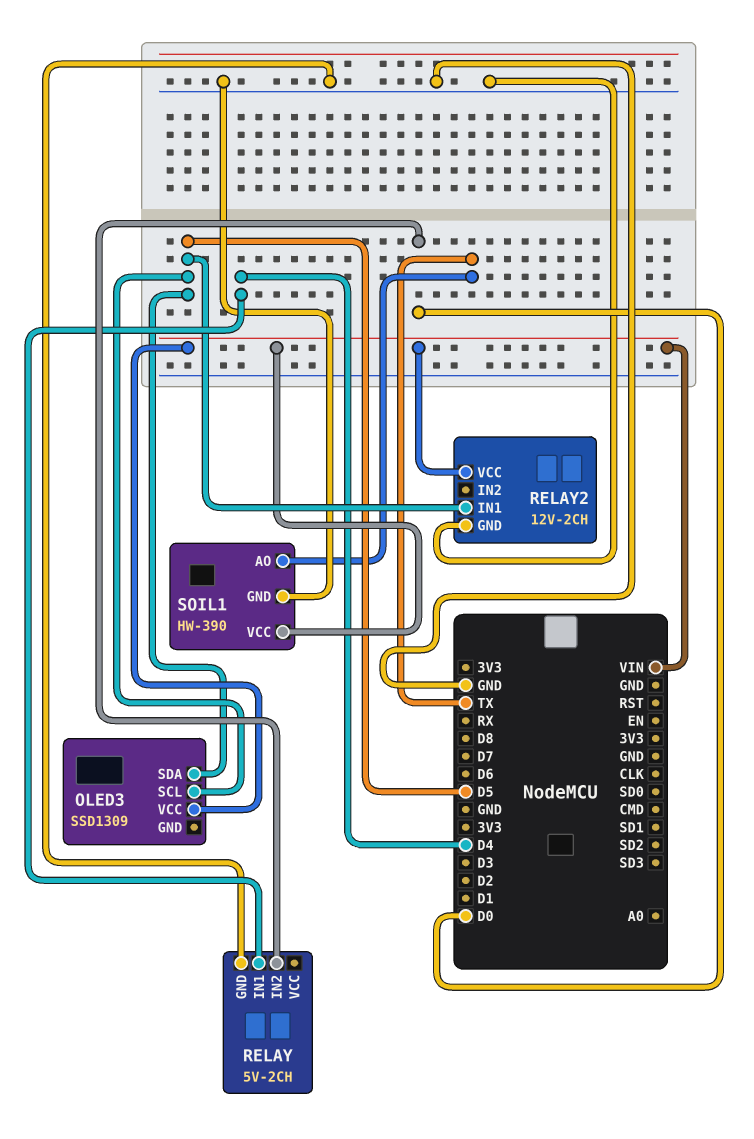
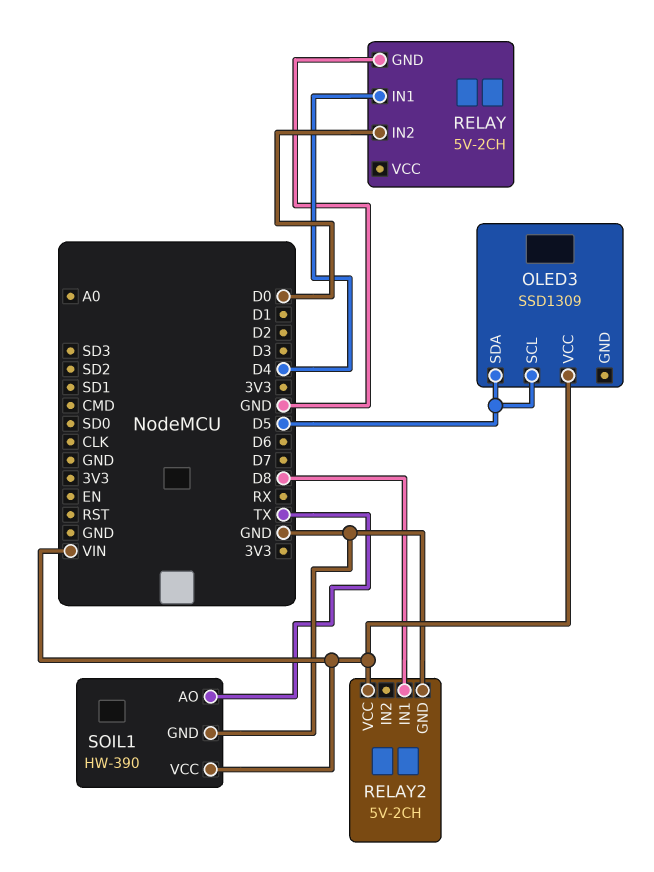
RELAY2: 12V-2CH -> 5V-2CH
RELAY2 pin IN1: D5 -> D8

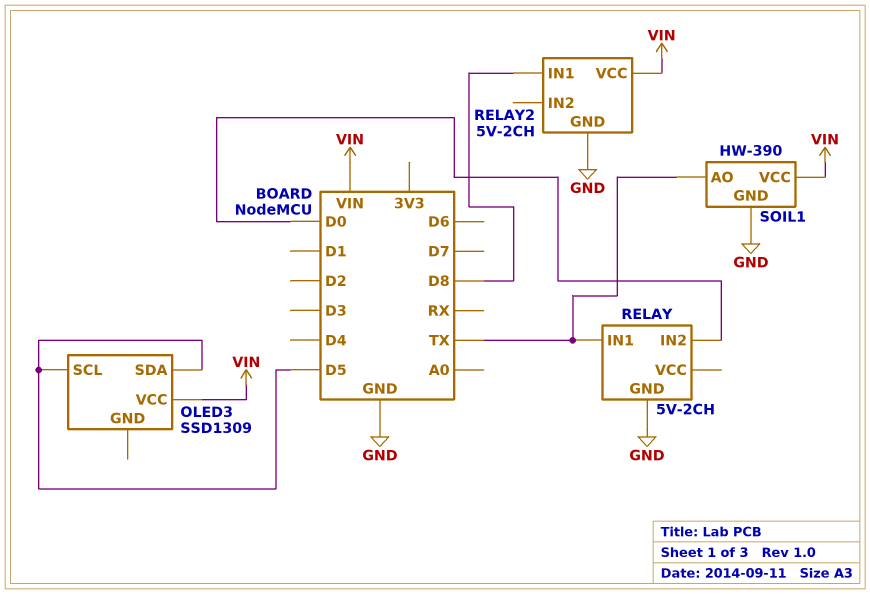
RELAY pin IN1: D4 -> TX

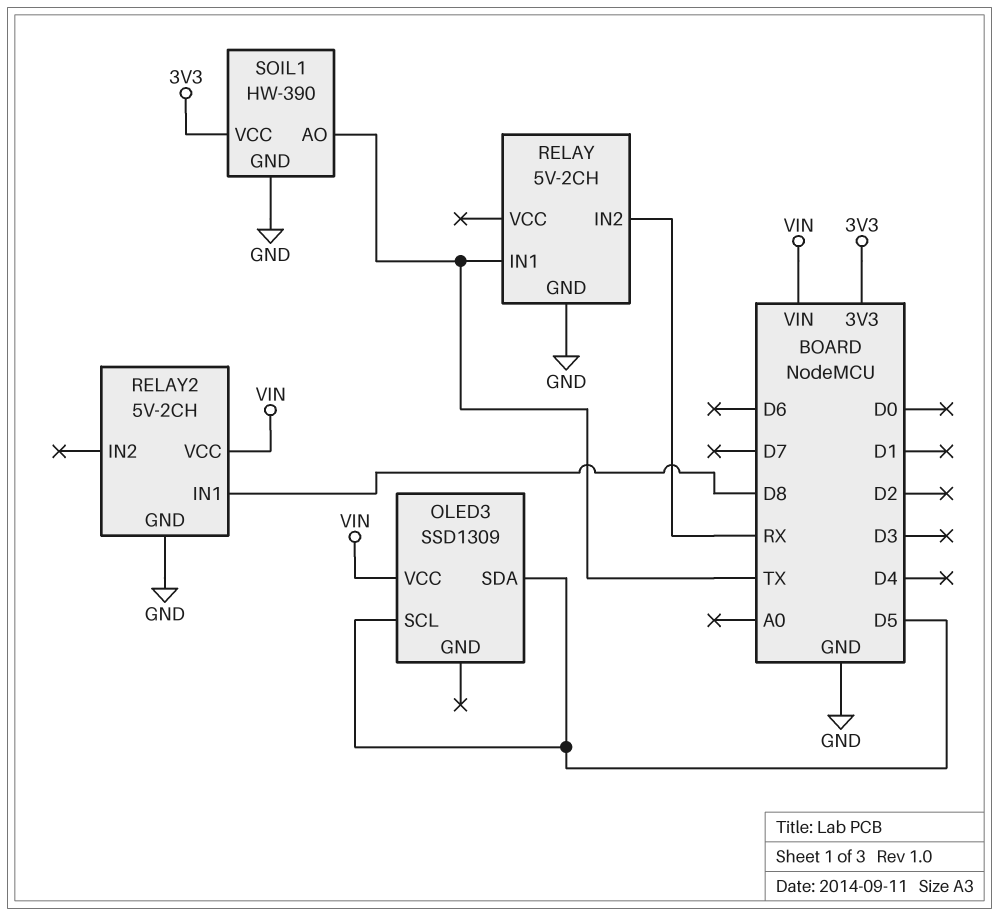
RELAY pin IN2: D0 -> RX
SOIL1 pin VCC: VIN -> 3V3

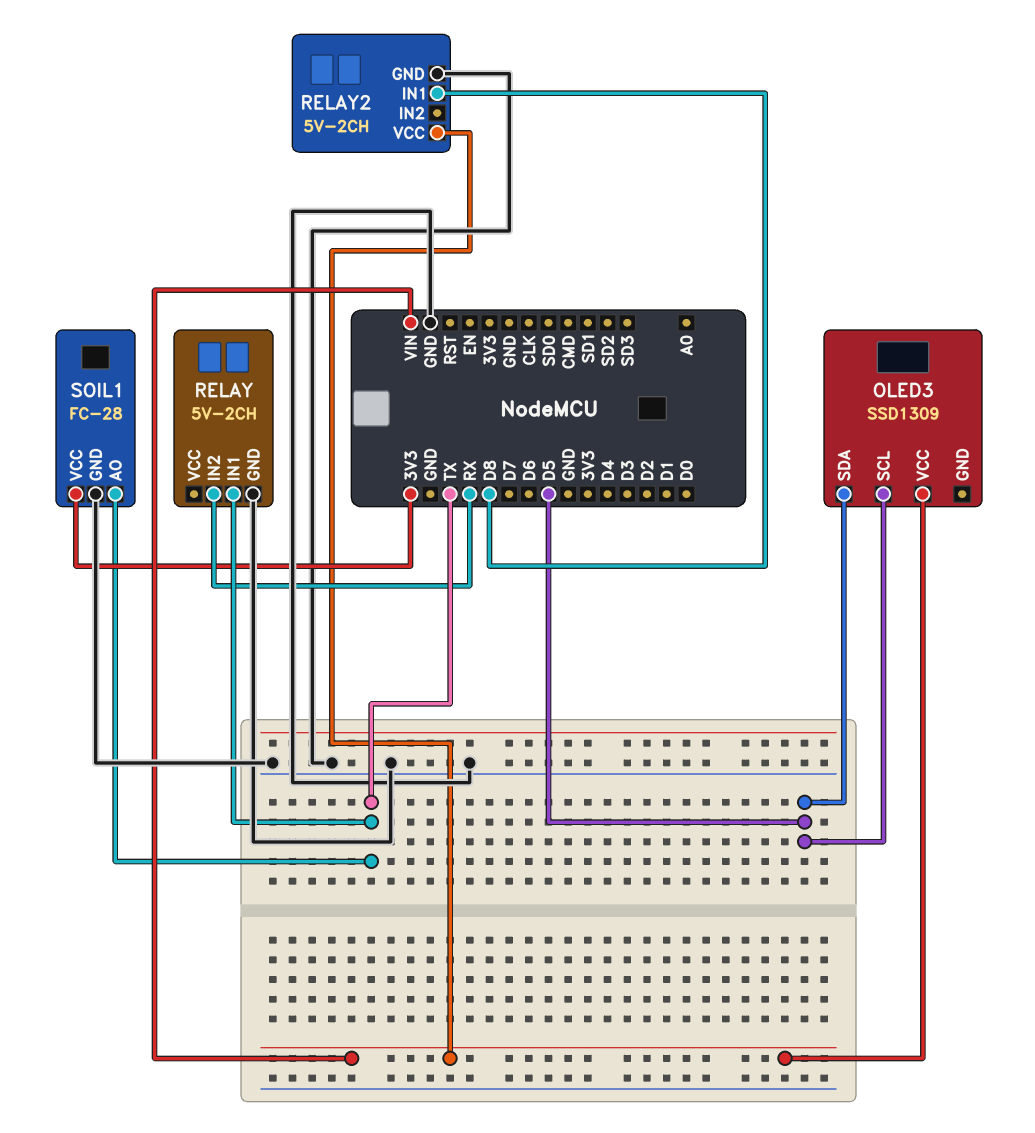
SOIL1: HW-390 -> FC-28

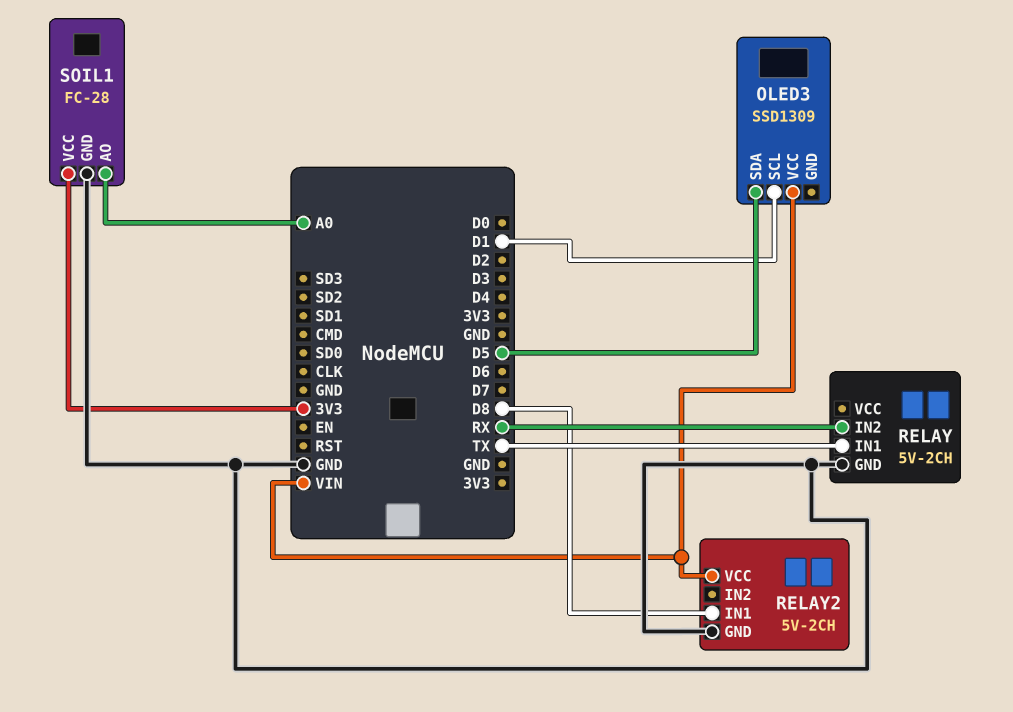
OLED3 pin SCL: D5 -> D1
SOIL1 pin AO: TX -> A0

